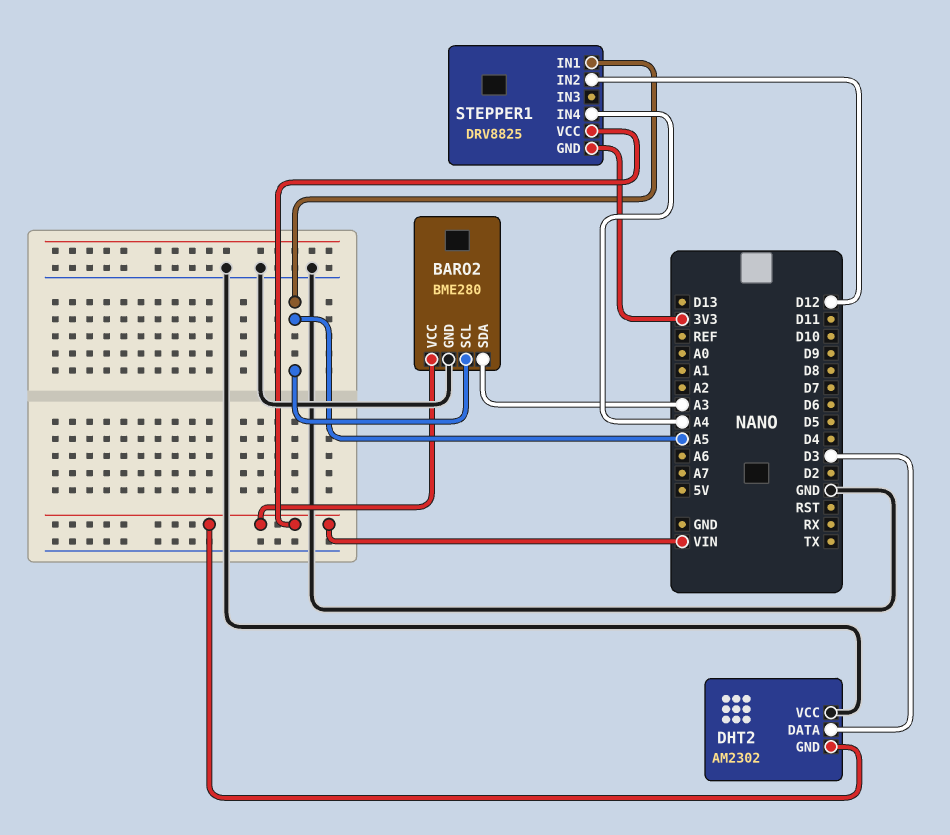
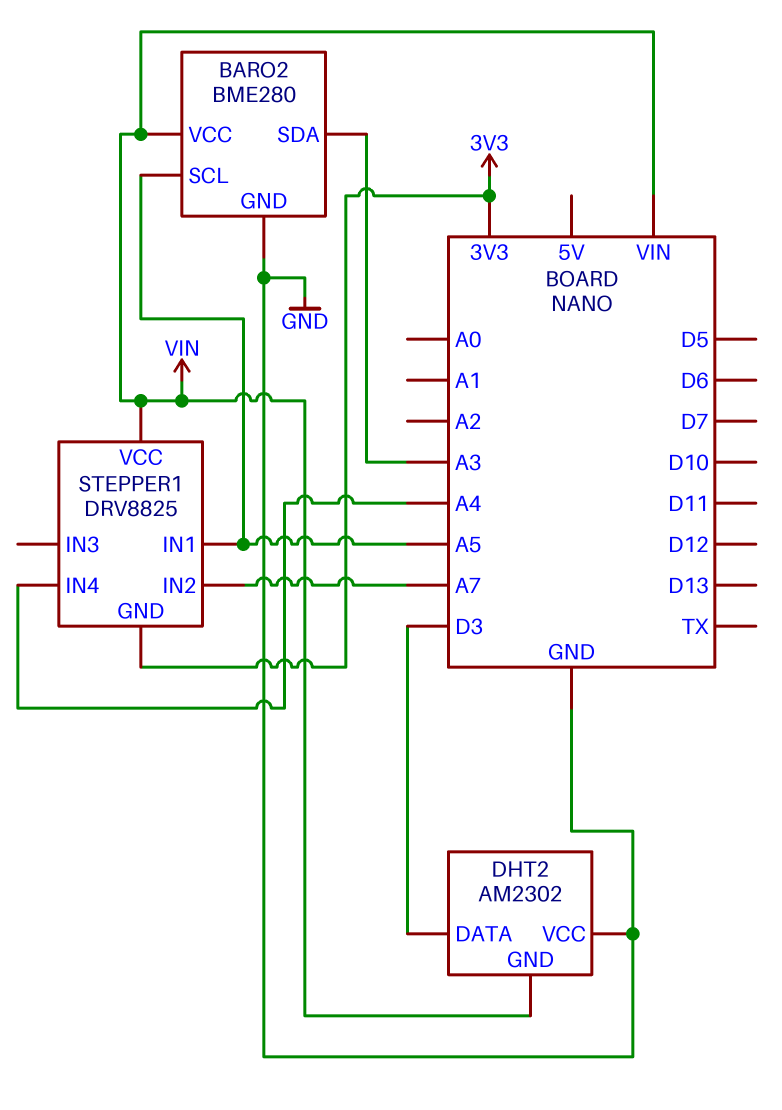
STEPPER1 pin IN2: D12 -> A7

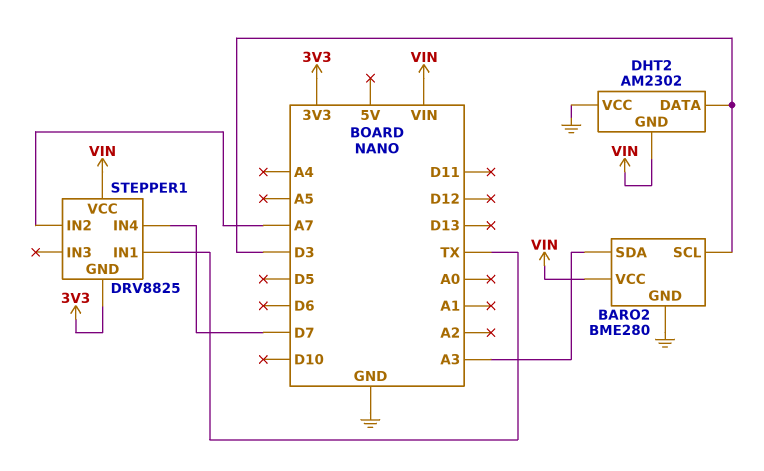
BARO2 pin SCL: A5 -> D3
STEPPER1 pin IN1: A5 -> TX
STEPPER1 pin IN4: A4 -> D7

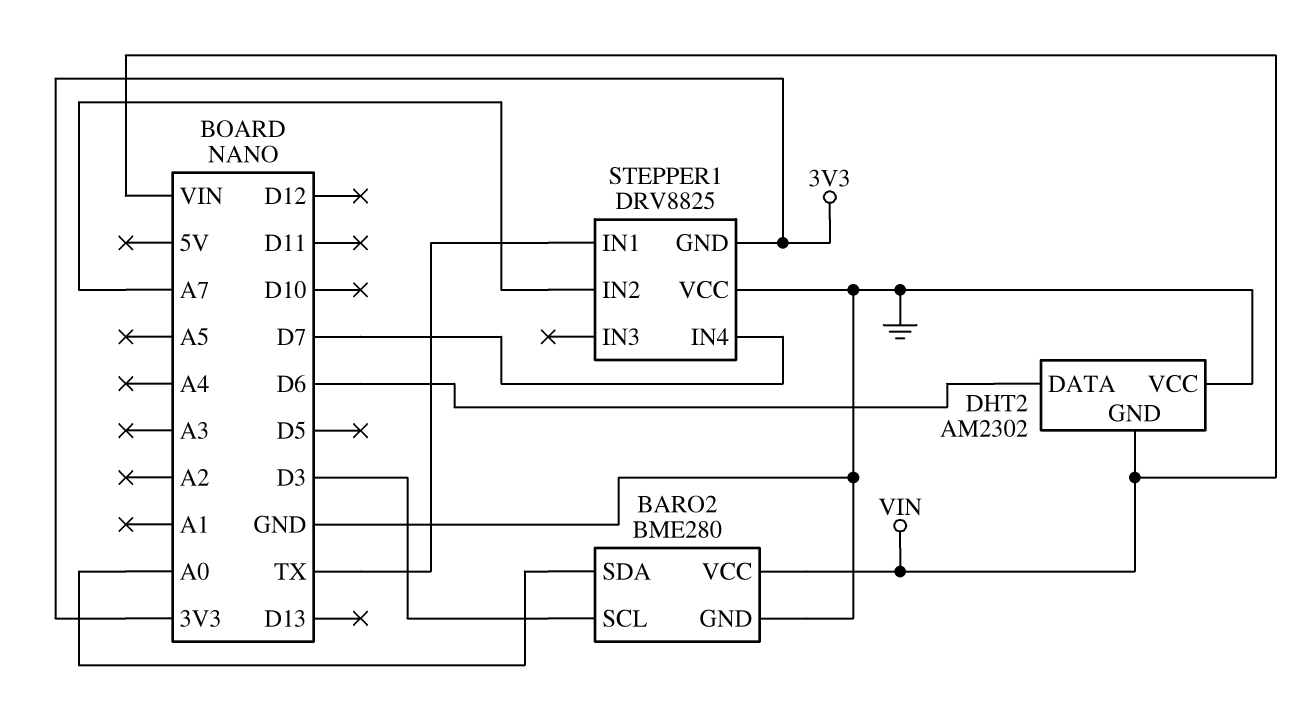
BARO2 pin SDA: A3 -> A0
DHT2 pin DATA: D3 -> D6
STEPPER1 pin VCC: VIN -> GND

